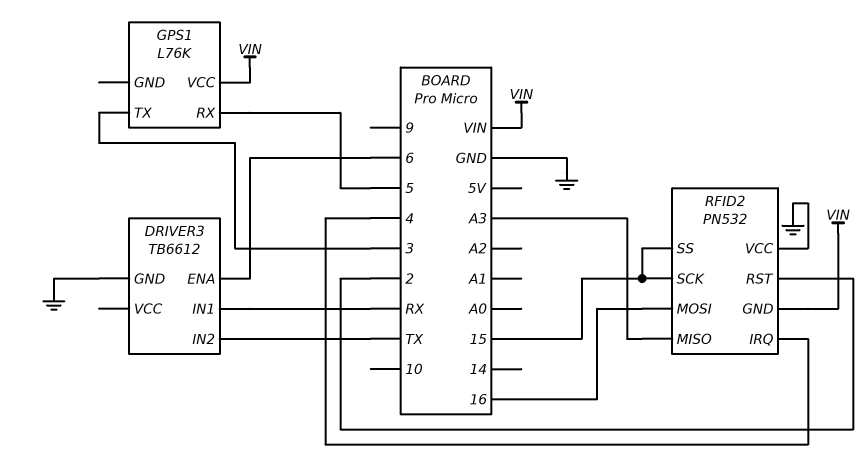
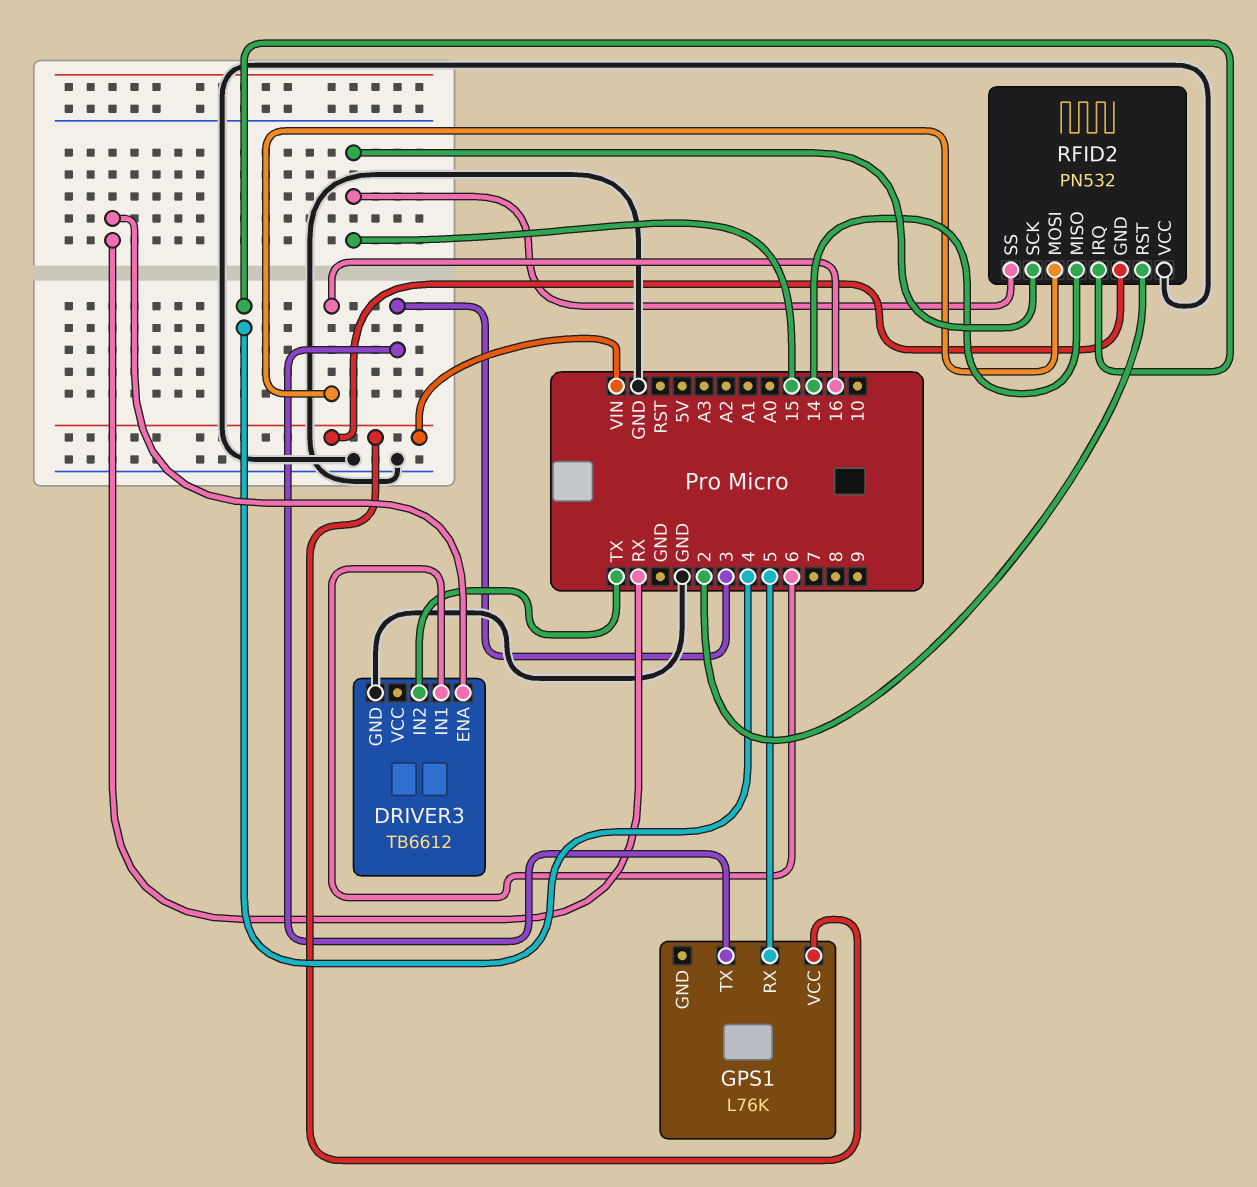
DRIVER3 pin ENA: 6 -> RX
DRIVER3 pin IN1: RX -> 6
RFID2 pin MISO: A3 -> 14

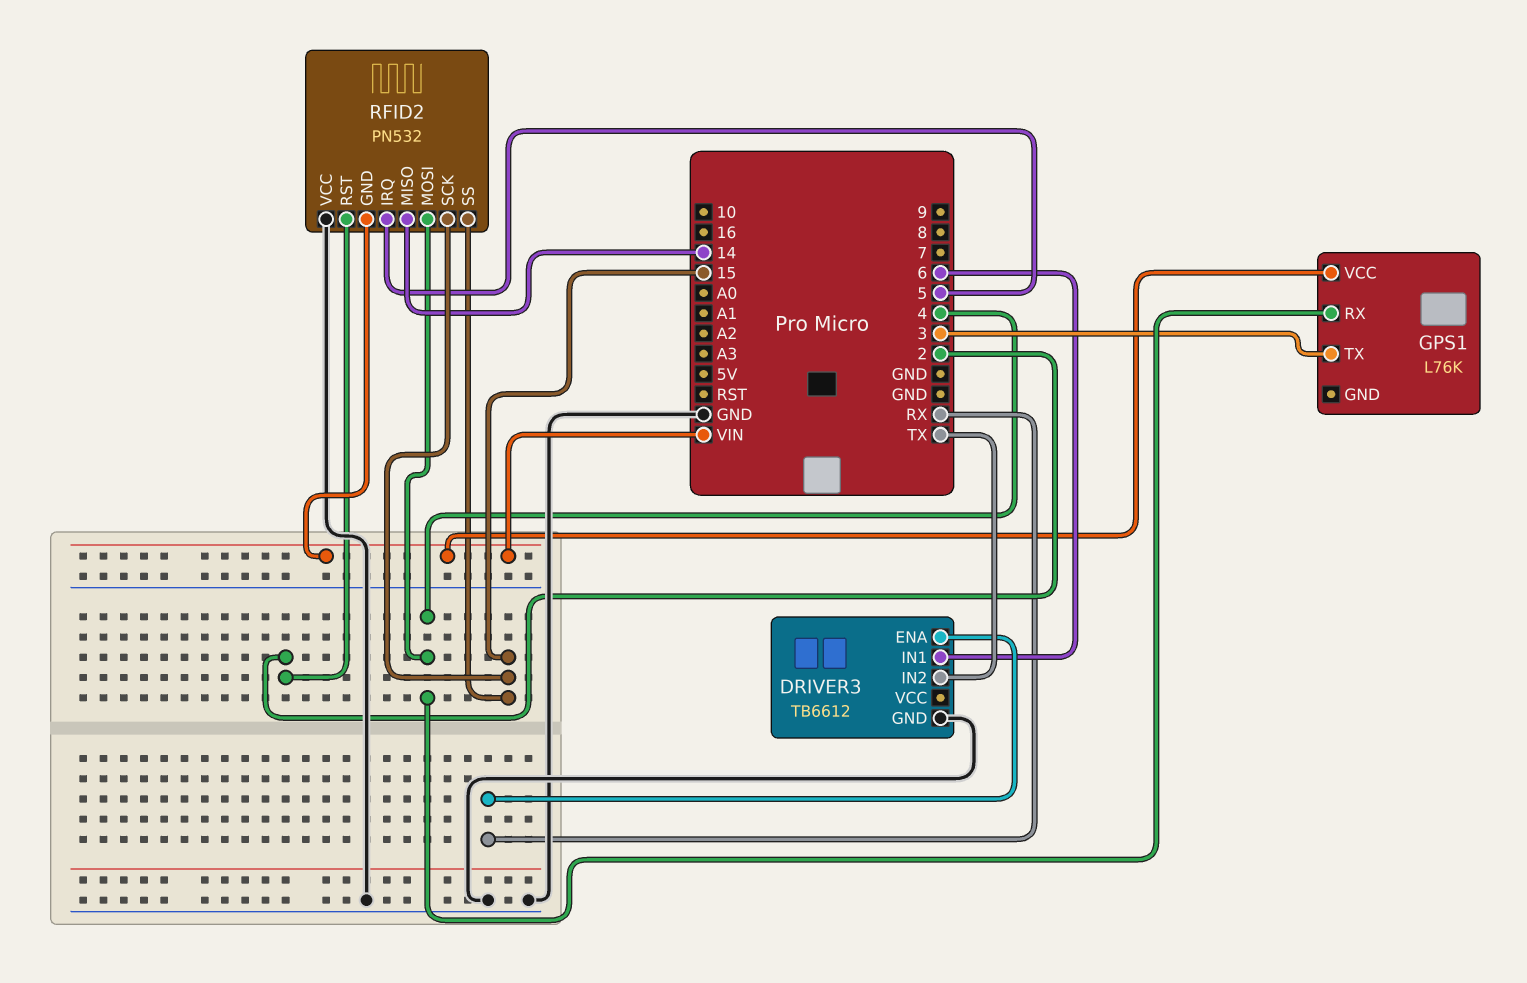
GPS1 pin RX: 5 -> 4
RFID2 pin IRQ: 4 -> 5
RFID2 pin MOSI: 16 -> 4

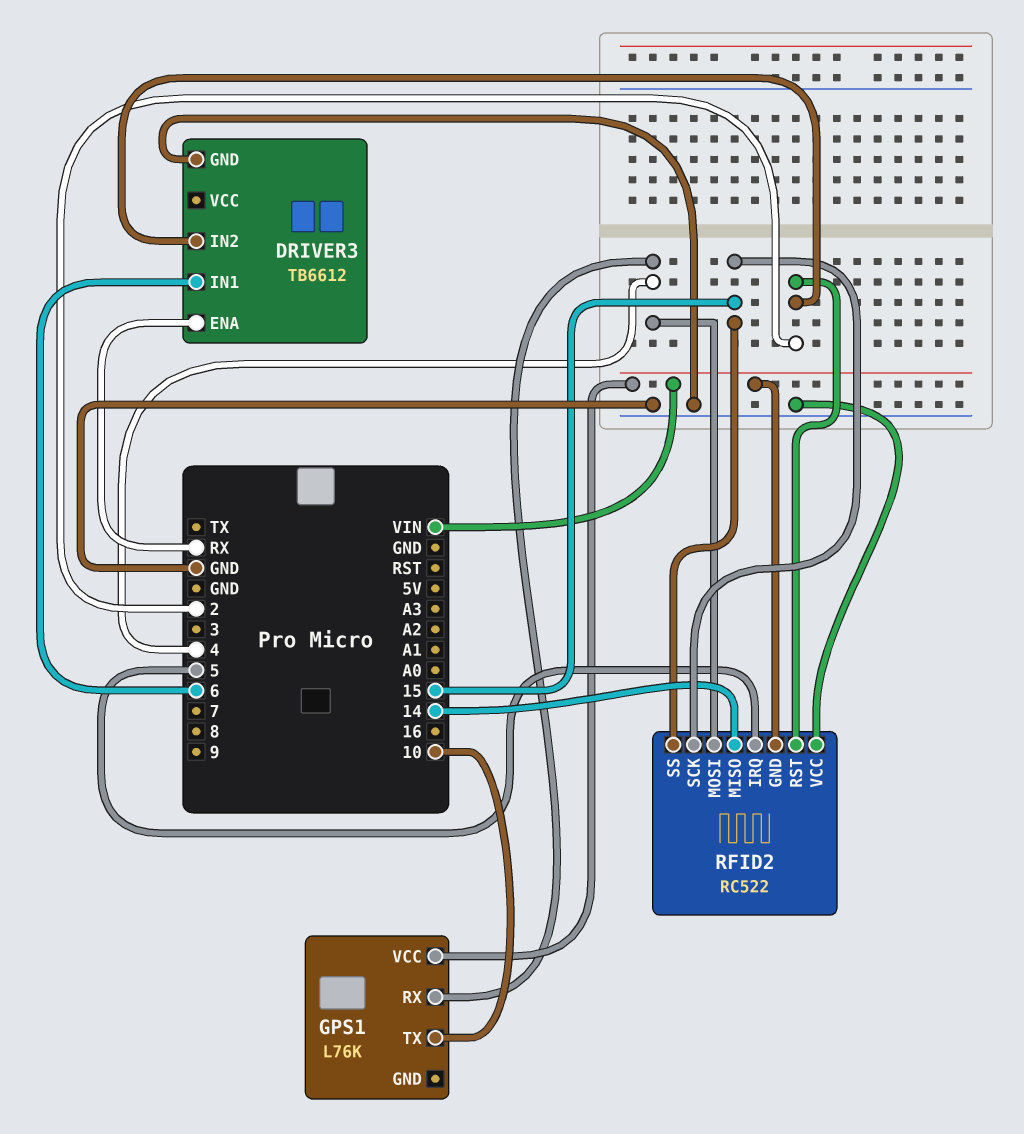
DRIVER3 pin IN2: TX -> 2
GPS1 pin TX: 3 -> 10
RFID2: PN532 -> RC522

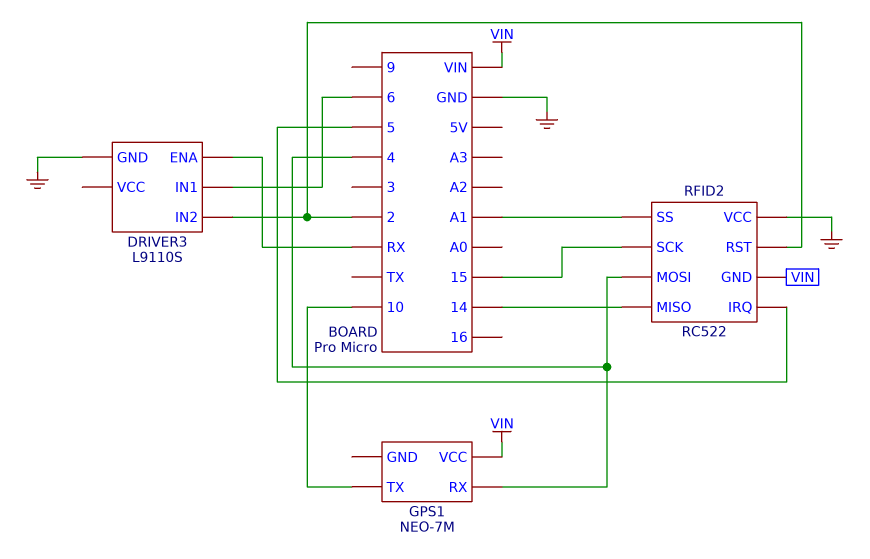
DRIVER3: TB6612 -> L9110S
GPS1: L76K -> NEO-7M
RFID2 pin SS: 15 -> A1

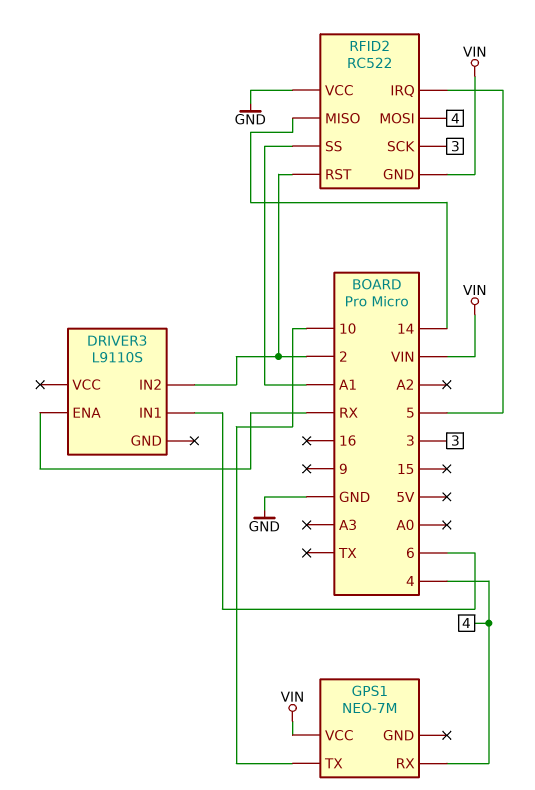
DRIVER3 pin GND: GND -> none
RFID2 pin SCK: 15 -> 3

